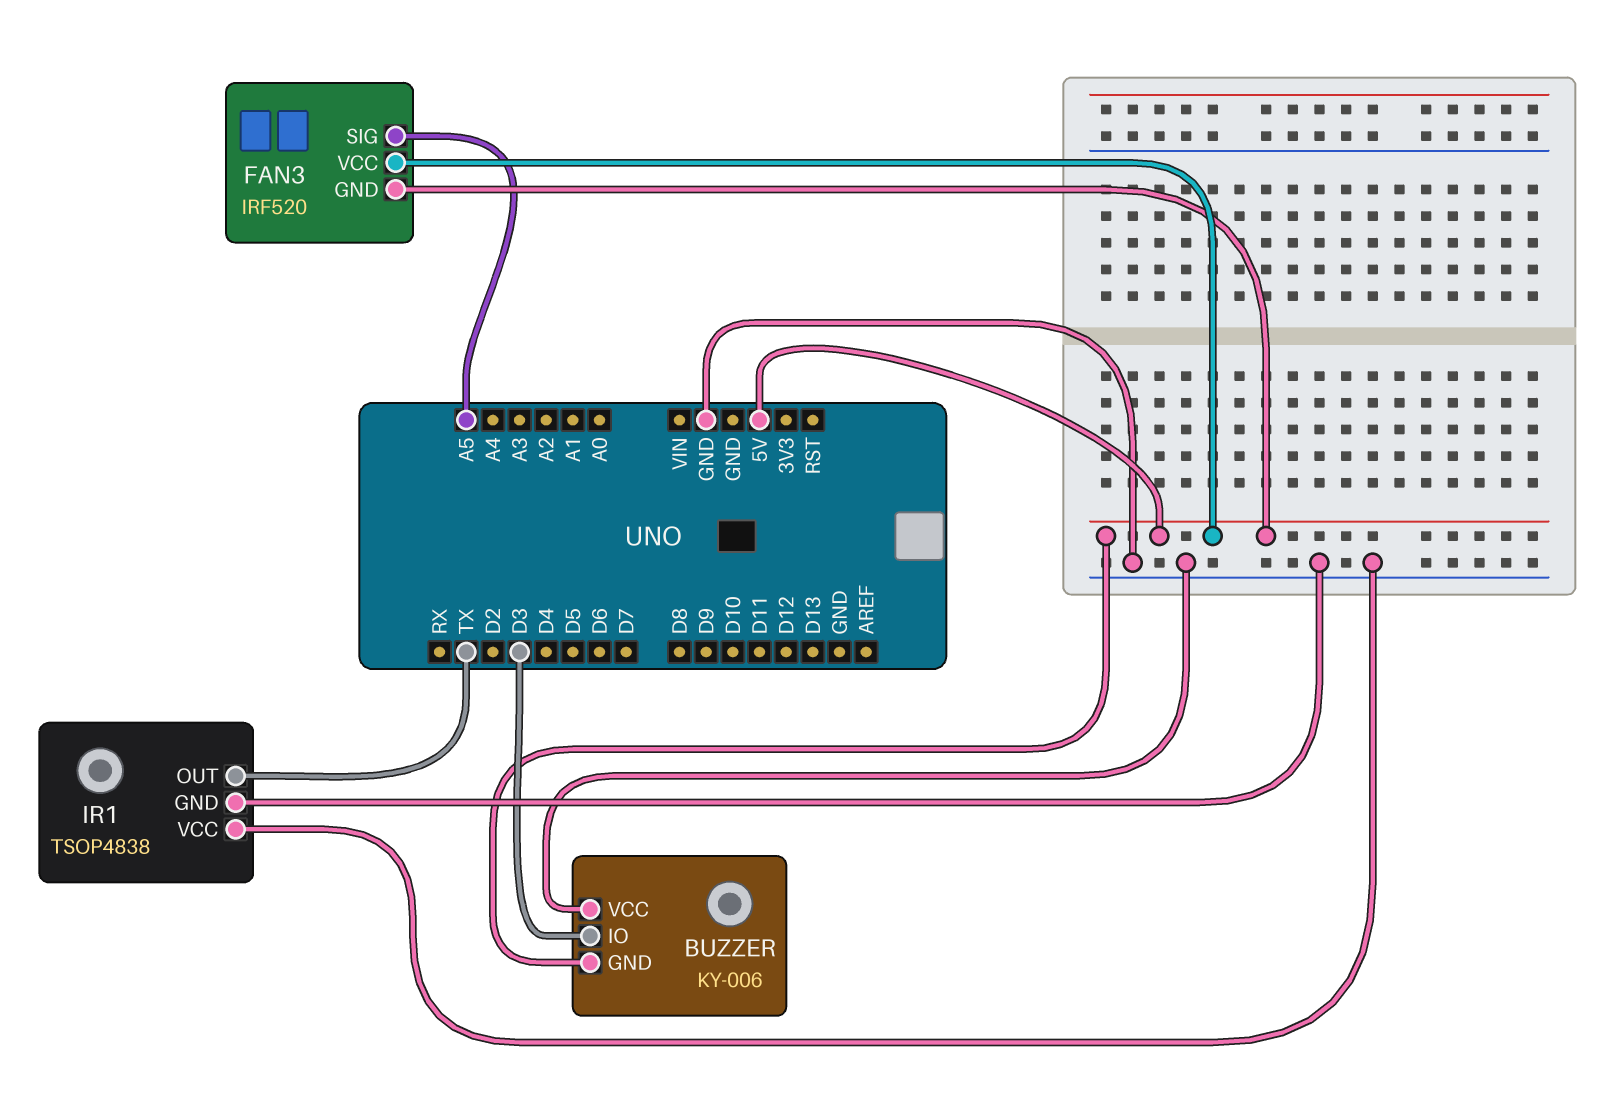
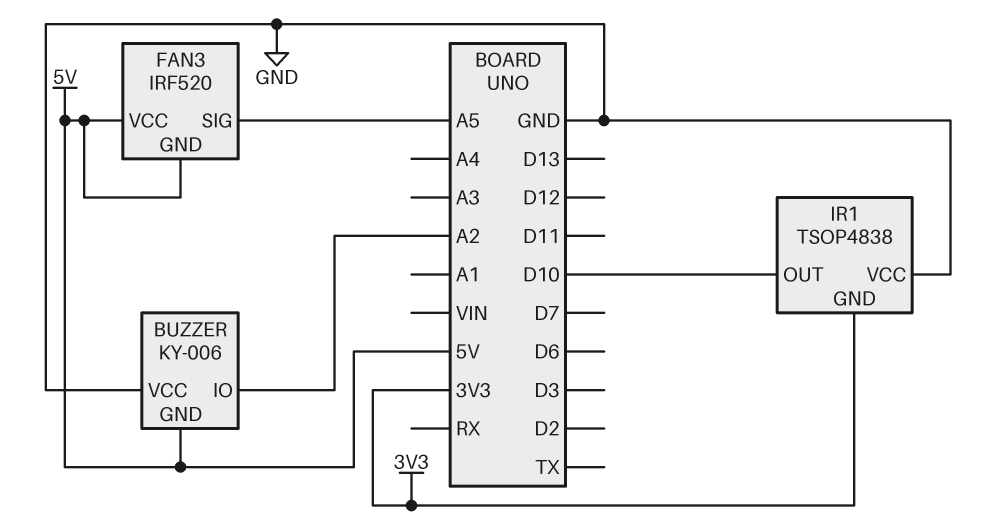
BUZZER pin IO: D3 -> A2
IR1 pin GND: GND -> 3V3
IR1 pin OUT: TX -> D10

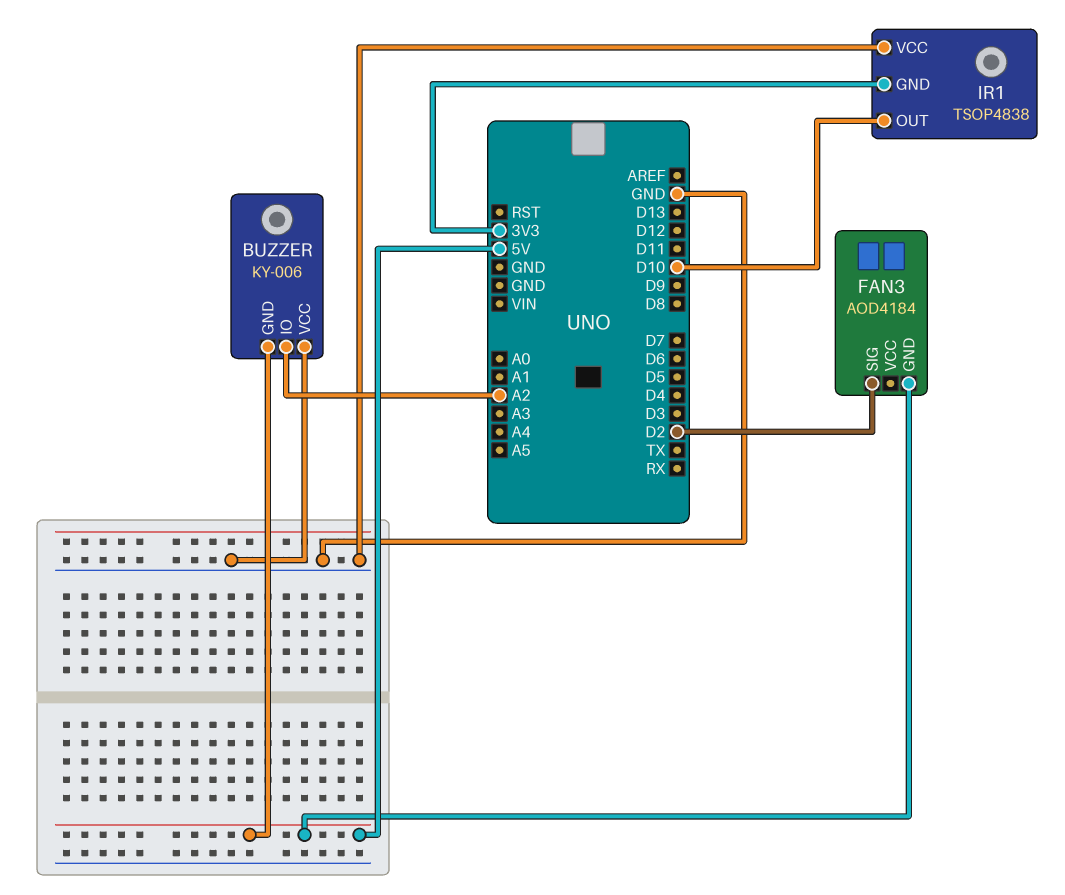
FAN3: IRF520 -> AOD4184
FAN3 pin SIG: A5 -> D2
FAN3 pin VCC: 5V -> none

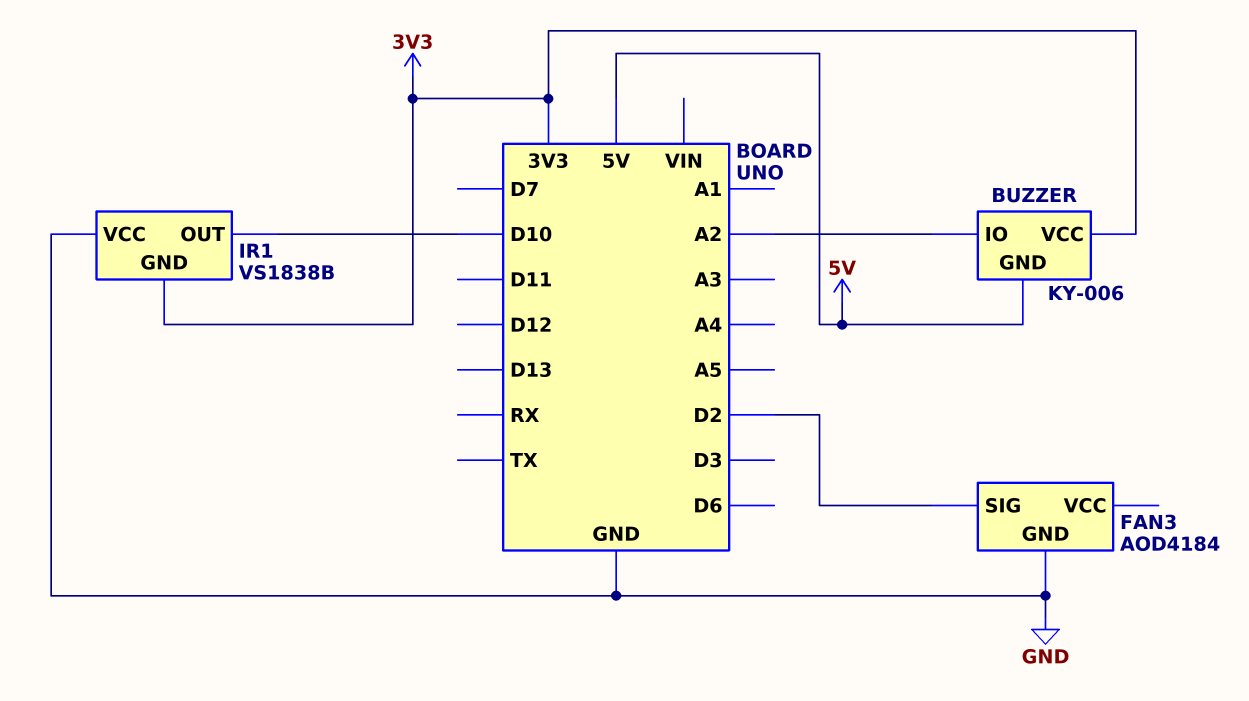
BUZZER pin VCC: GND -> 3V3
FAN3 pin GND: 5V -> GND
IR1: TSOP4838 -> VS1838B

